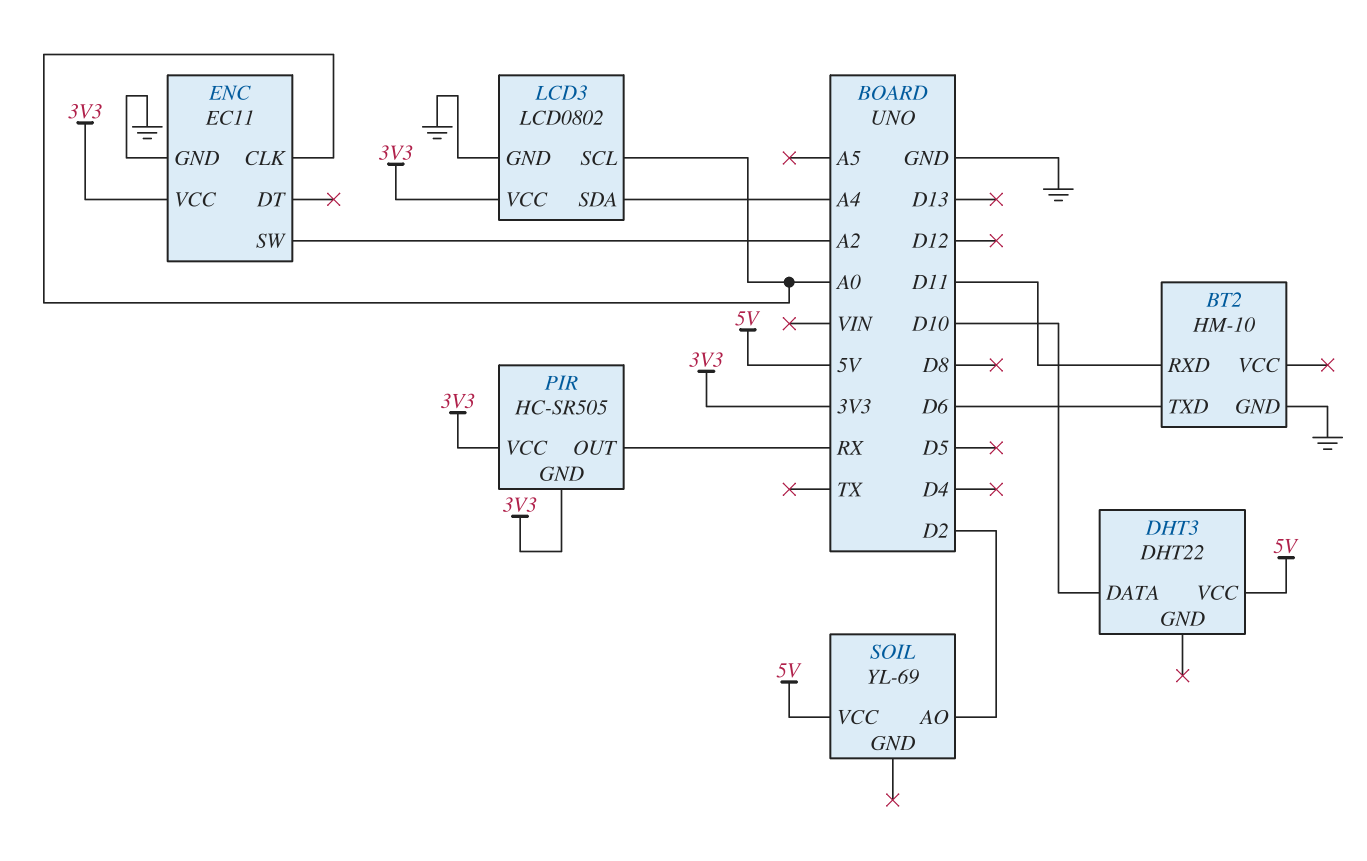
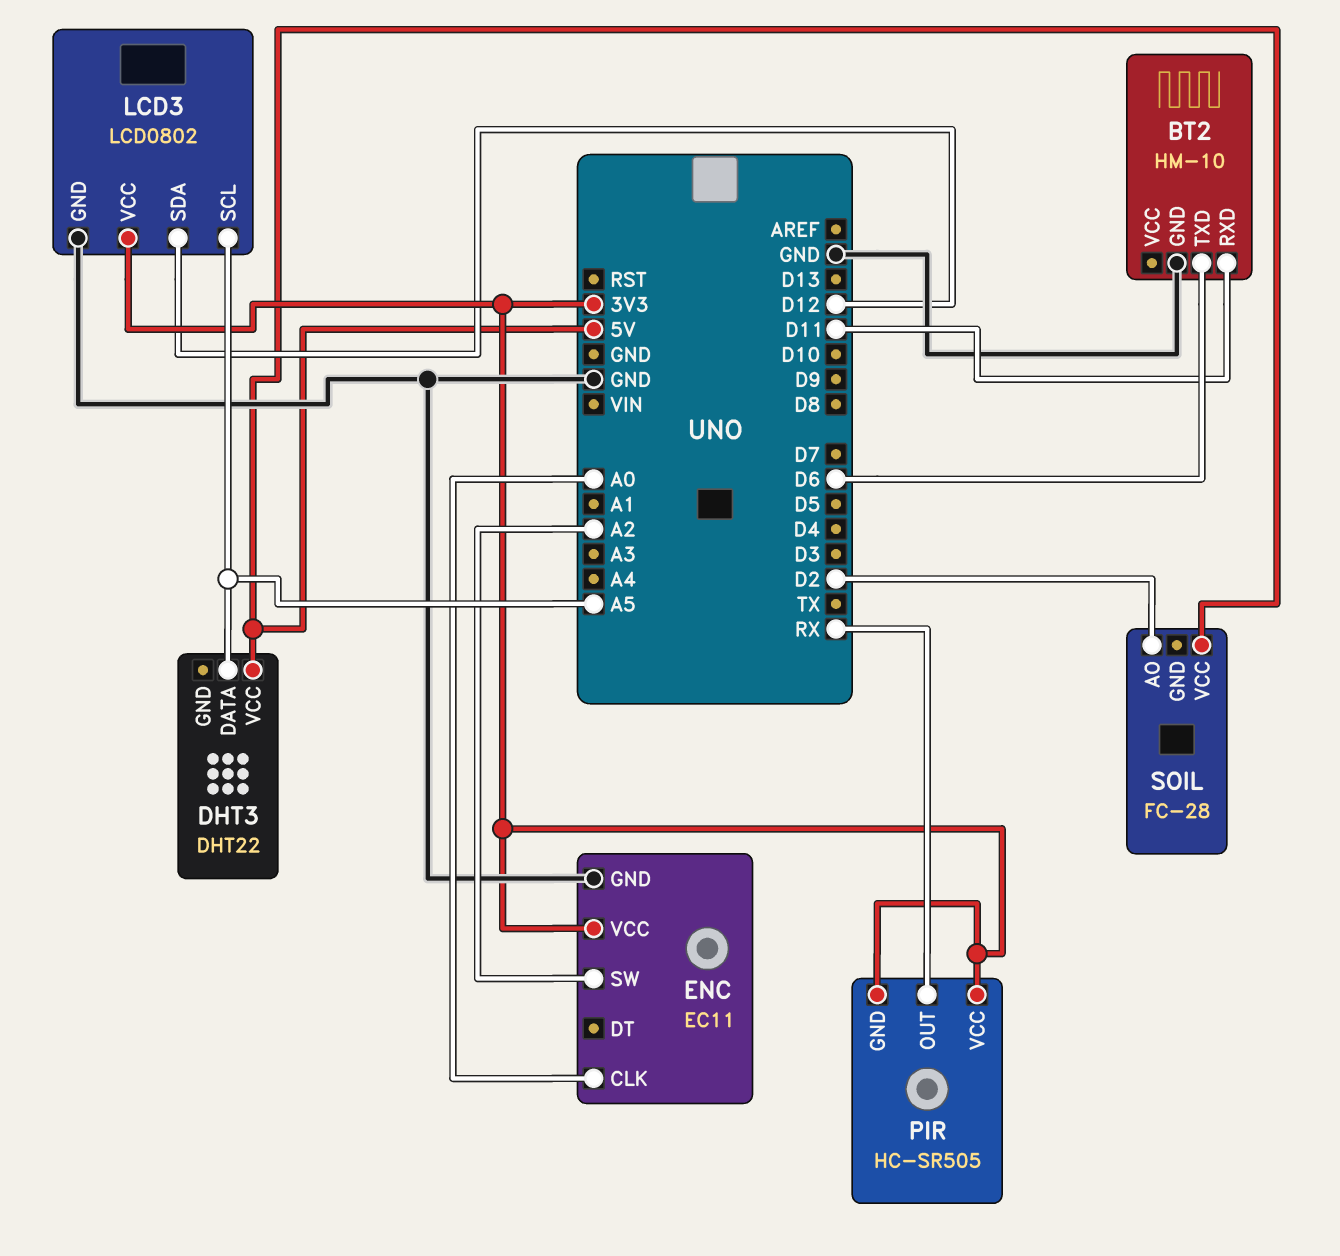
DHT3 pin DATA: D10 -> A5
LCD3 pin SCL: A0 -> A5
LCD3 pin SDA: A4 -> D12
SOIL: YL-69 -> FC-28

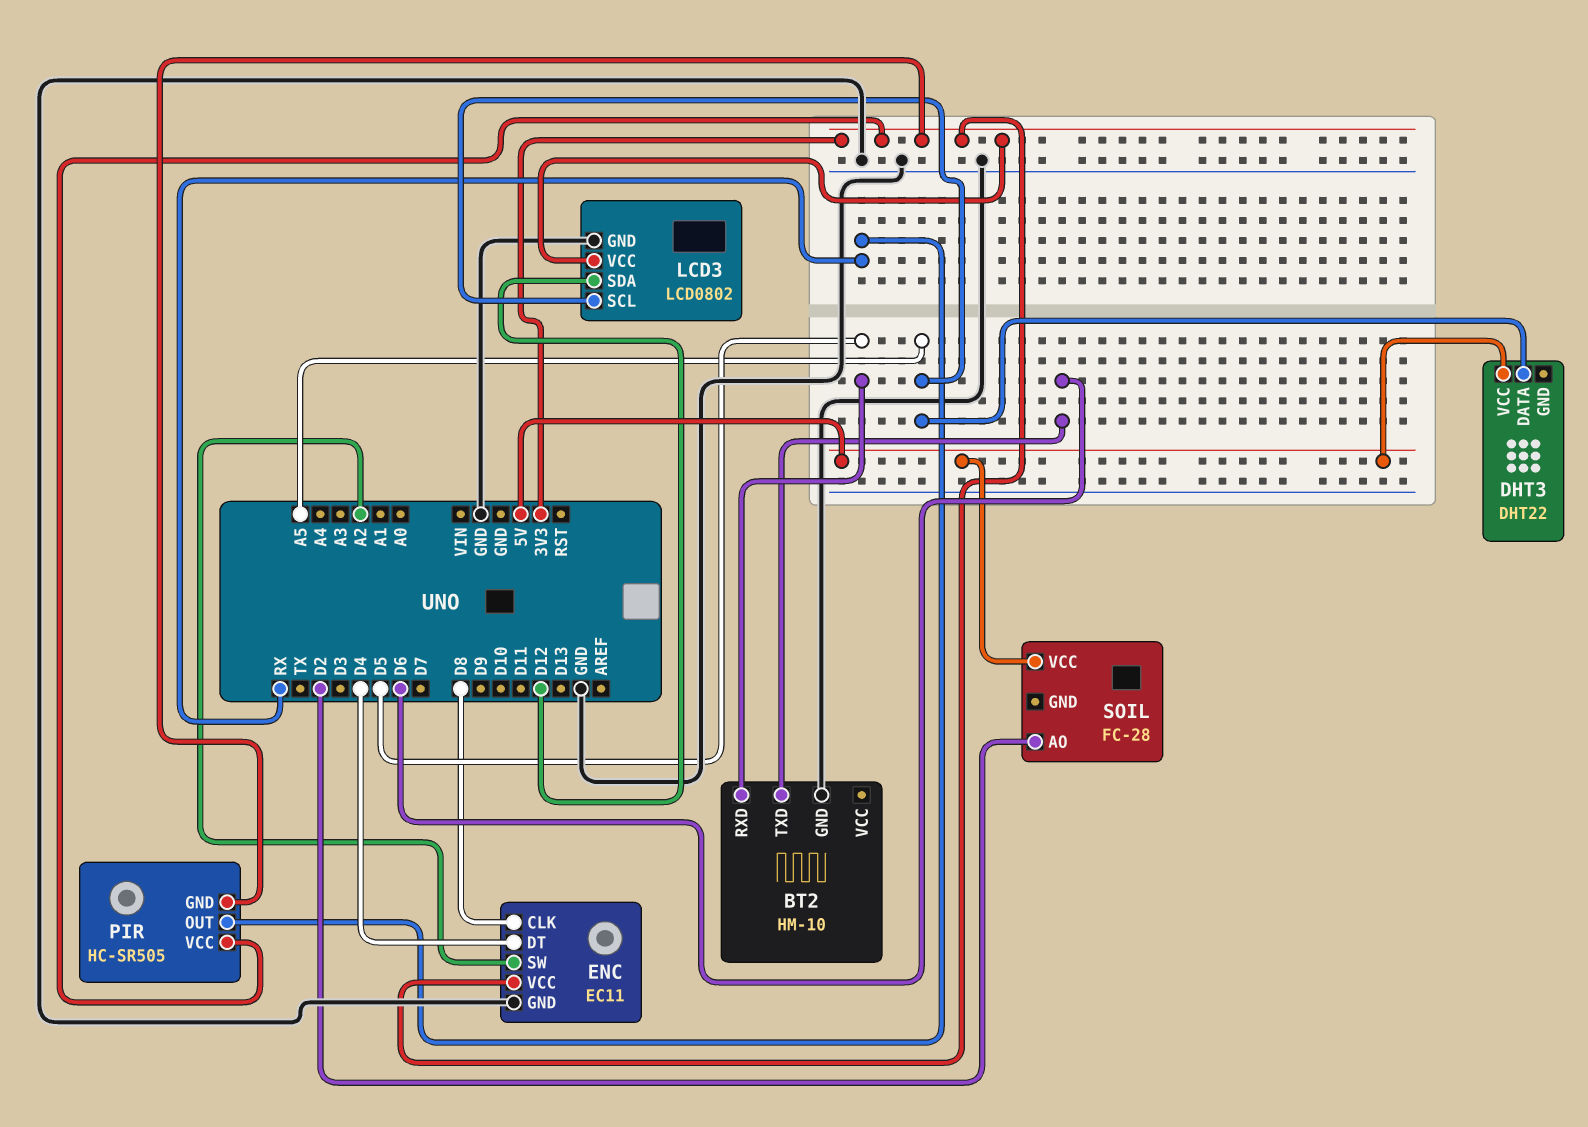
BT2 pin RXD: D11 -> D5
ENC pin CLK: A0 -> D8
ENC pin DT: none -> D4

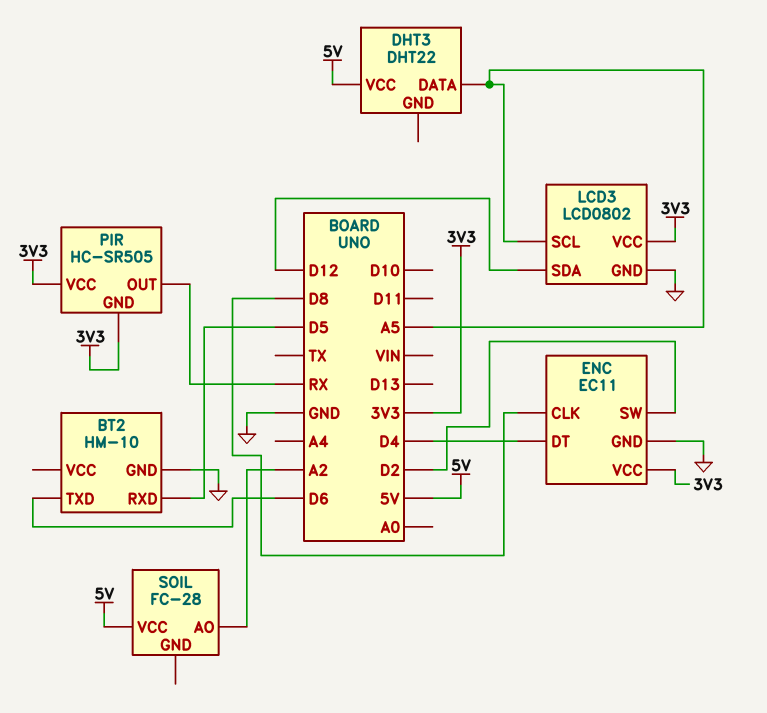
ENC pin SW: A2 -> D2
SOIL pin AO: D2 -> A2

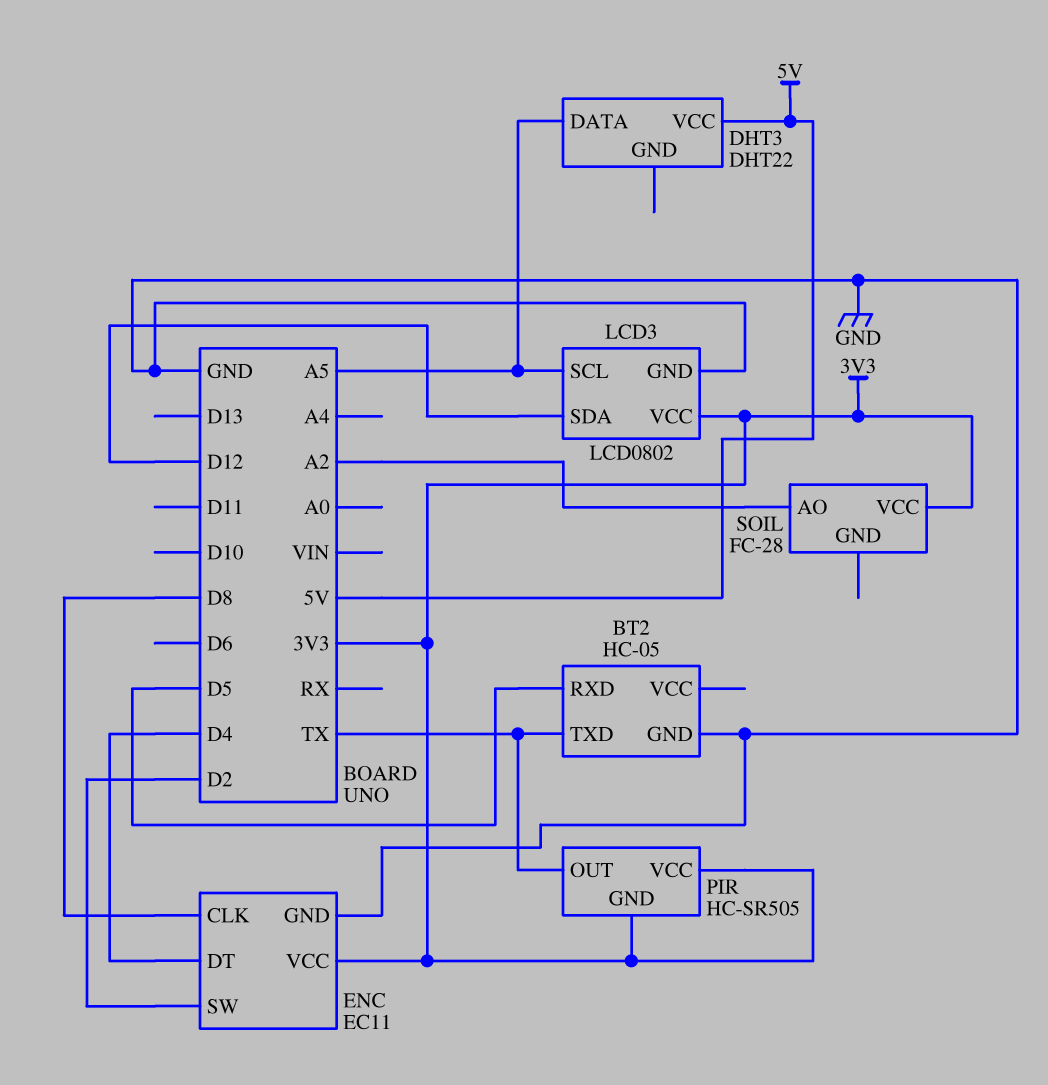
BT2: HM-10 -> HC-05
BT2 pin TXD: D6 -> TX
PIR pin OUT: RX -> TX
SOIL pin VCC: 5V -> 3V3

